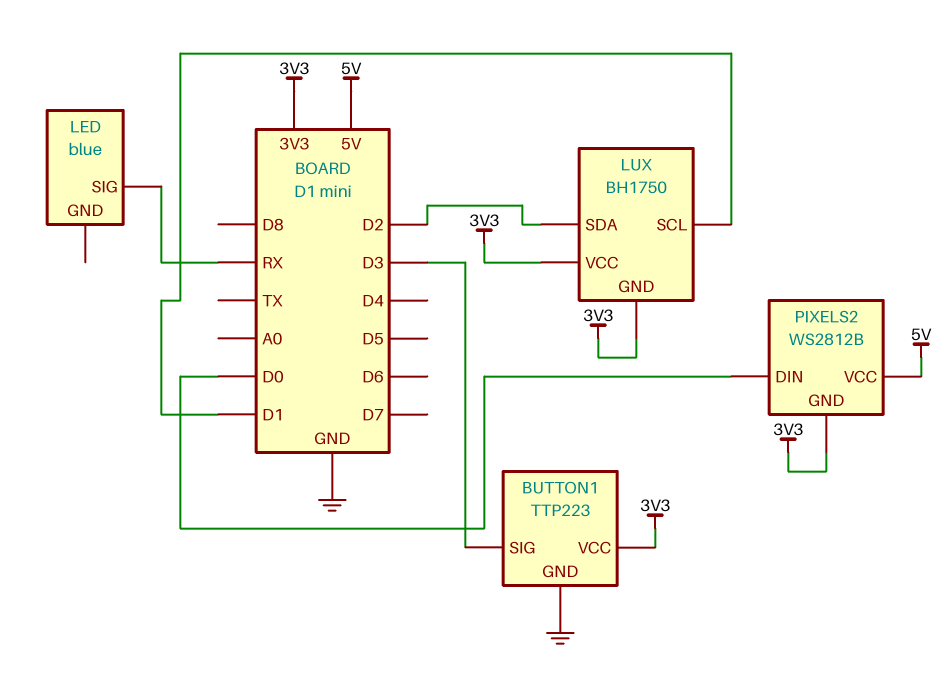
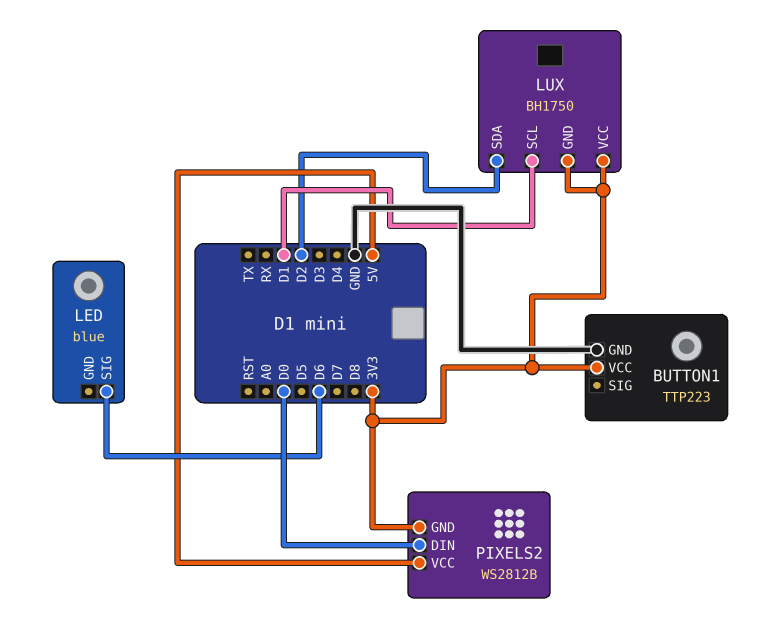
BUTTON1 pin SIG: D3 -> none
LED pin SIG: RX -> D6

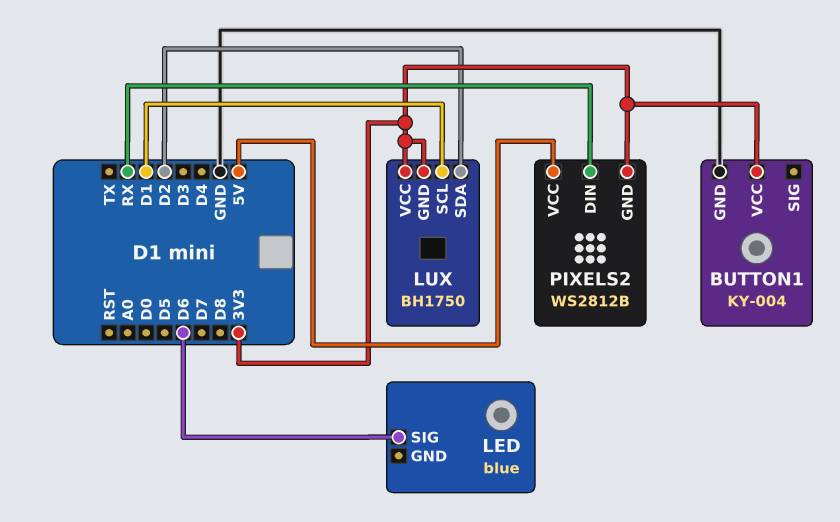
BUTTON1: TTP223 -> KY-004
PIXELS2 pin DIN: D0 -> RX

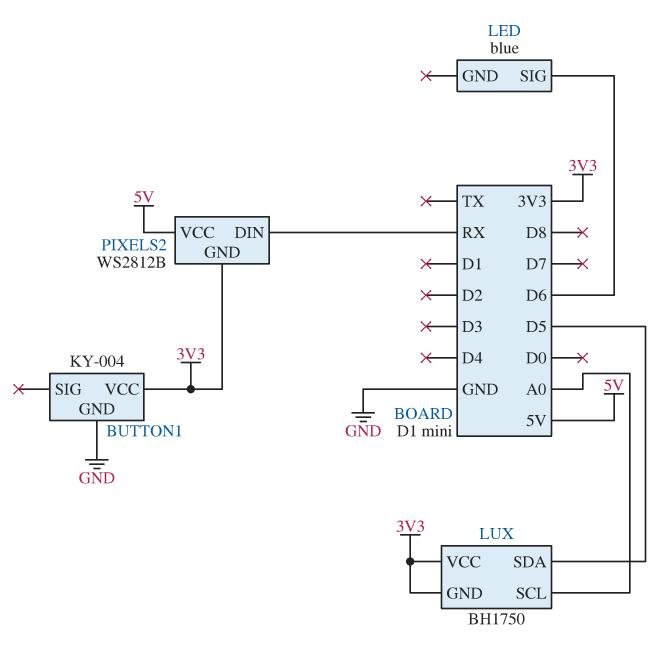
LUX pin SCL: D1 -> A0
LUX pin SDA: D2 -> D5

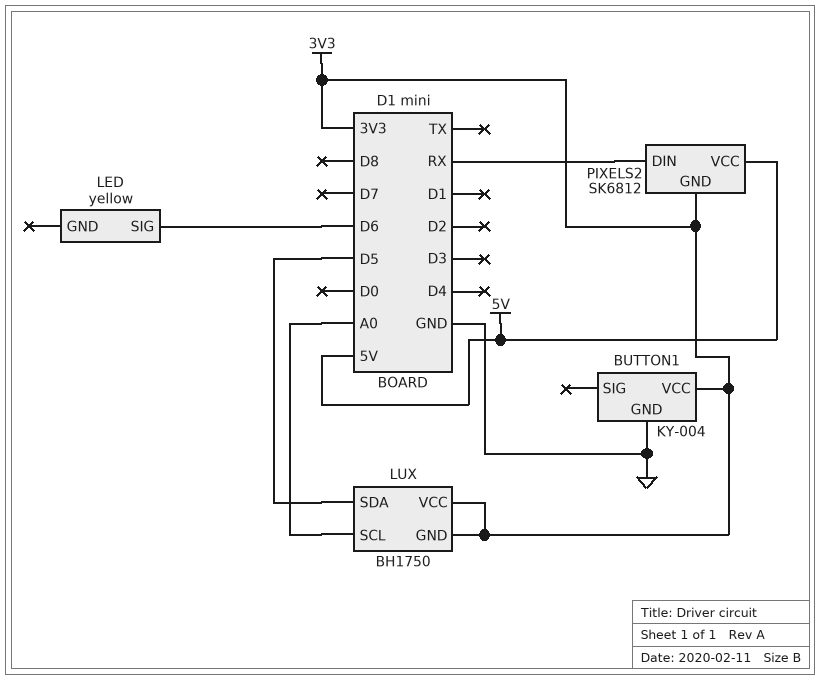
LED: blue -> yellow
PIXELS2: WS2812B -> SK6812

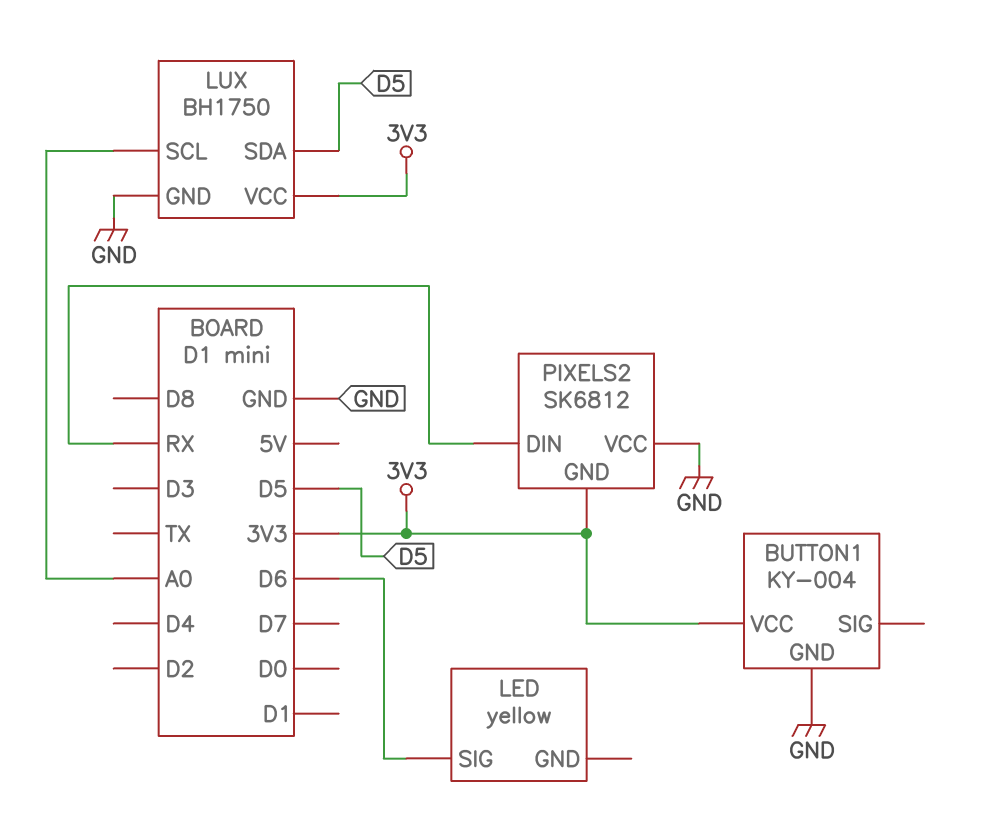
LUX pin GND: 3V3 -> GND
PIXELS2 pin VCC: 5V -> GND

